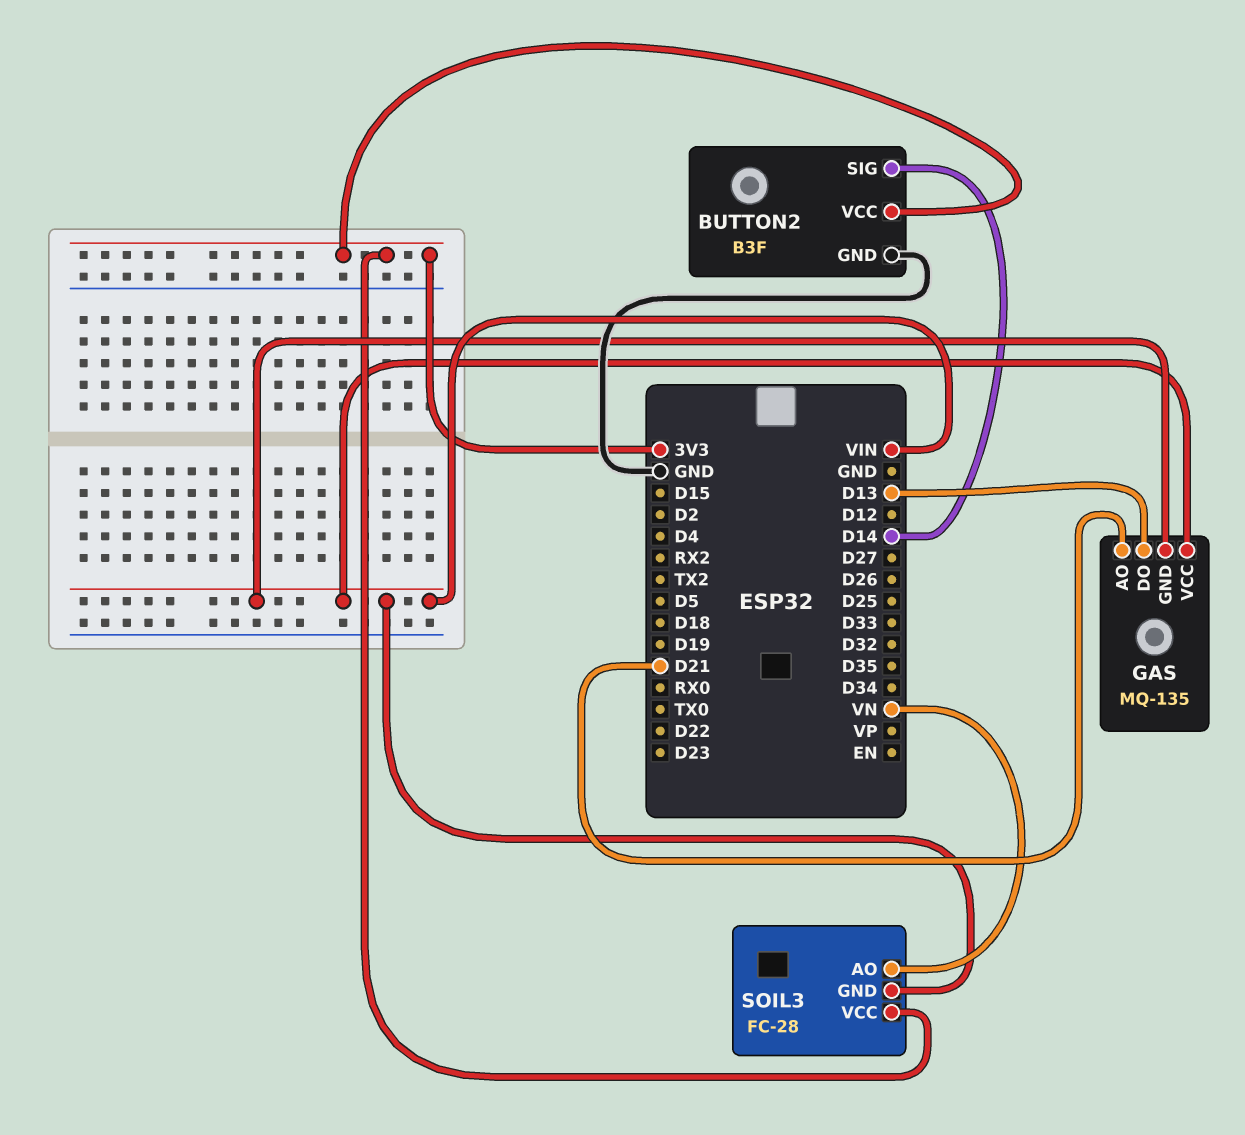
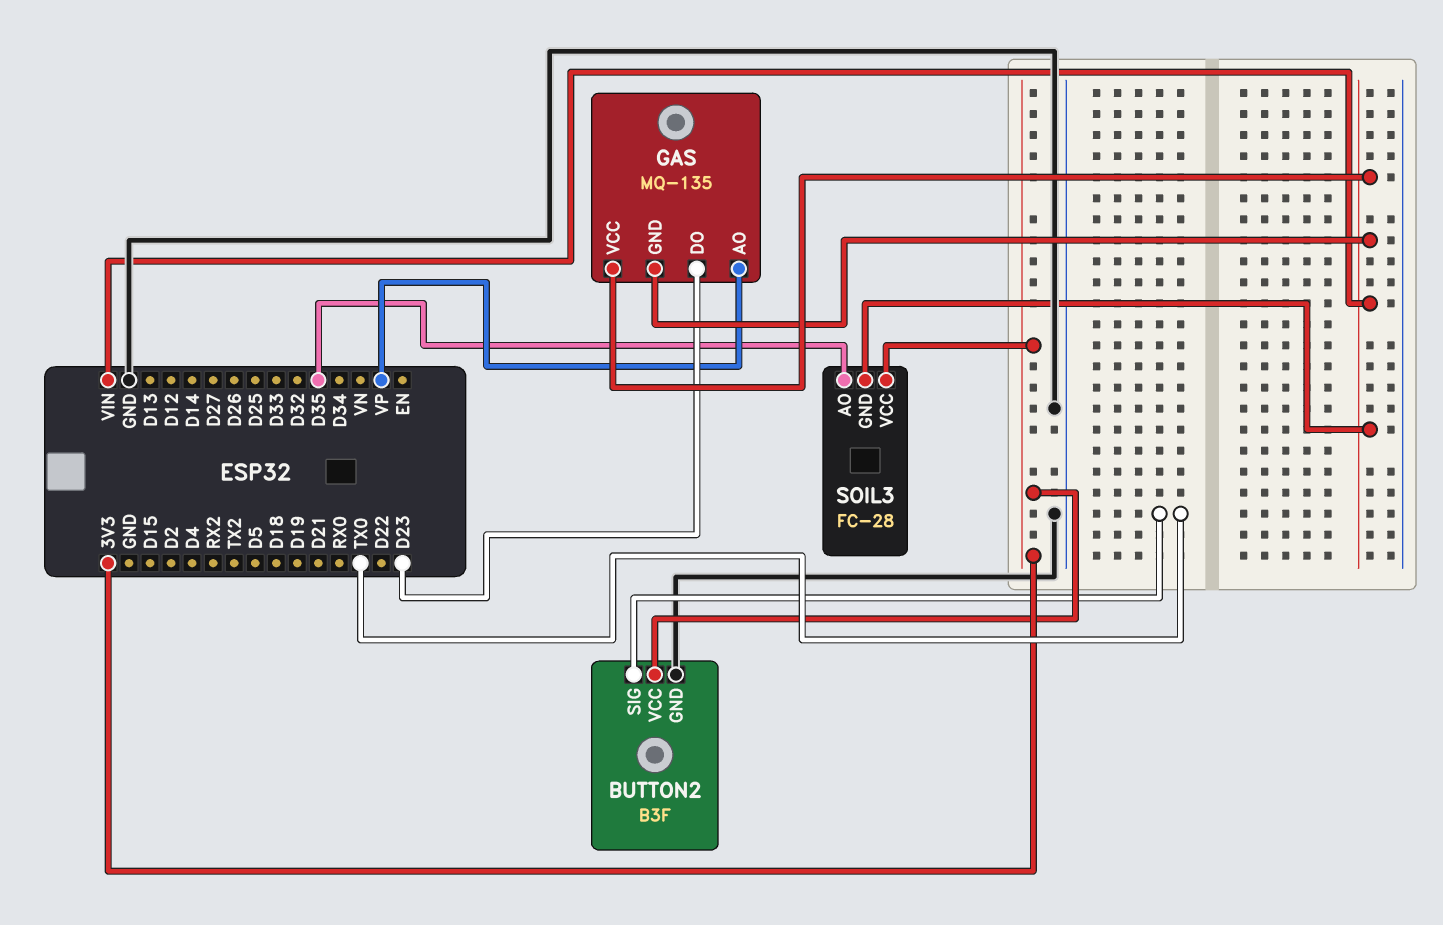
BUTTON2 pin SIG: D14 -> TX0
GAS pin AO: D21 -> VP
GAS pin DO: D13 -> D23
SOIL3 pin AO: VN -> D35

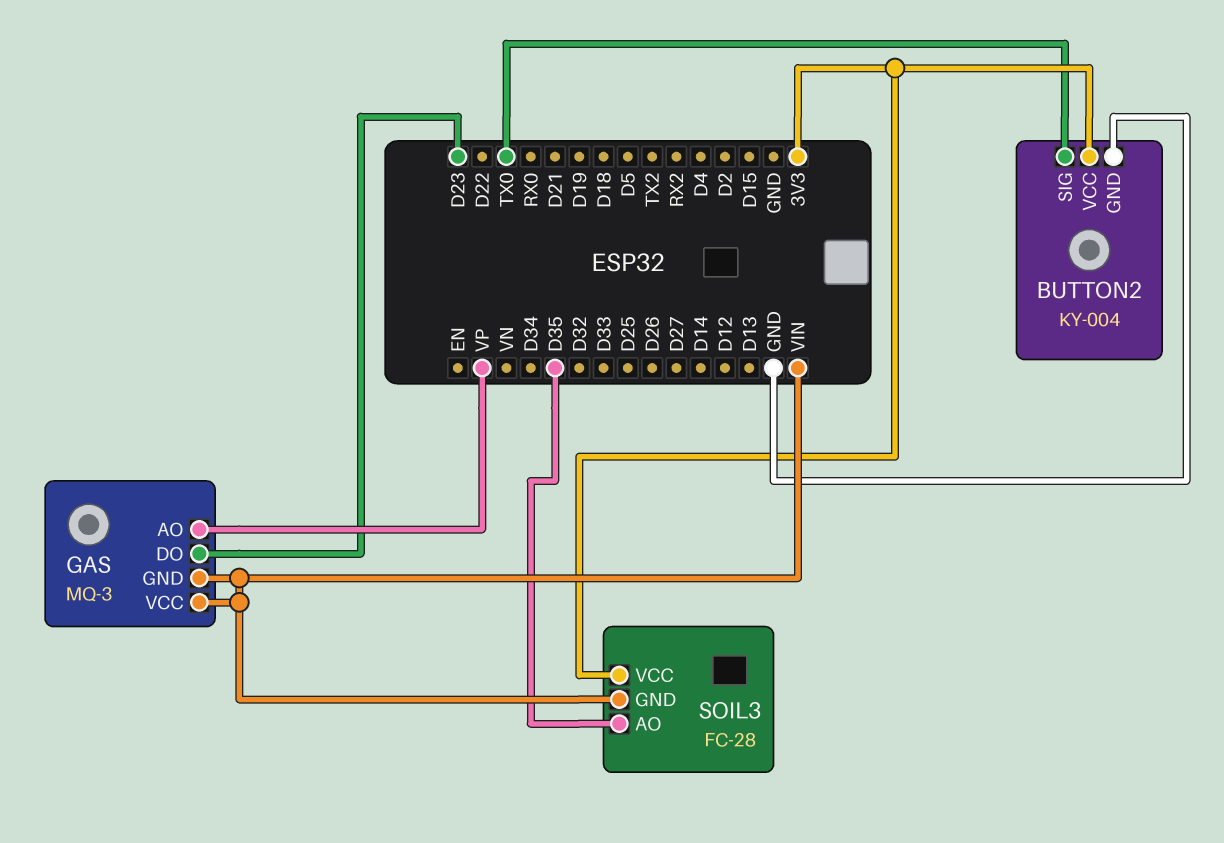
BUTTON2: B3F -> KY-004
GAS: MQ-135 -> MQ-3

